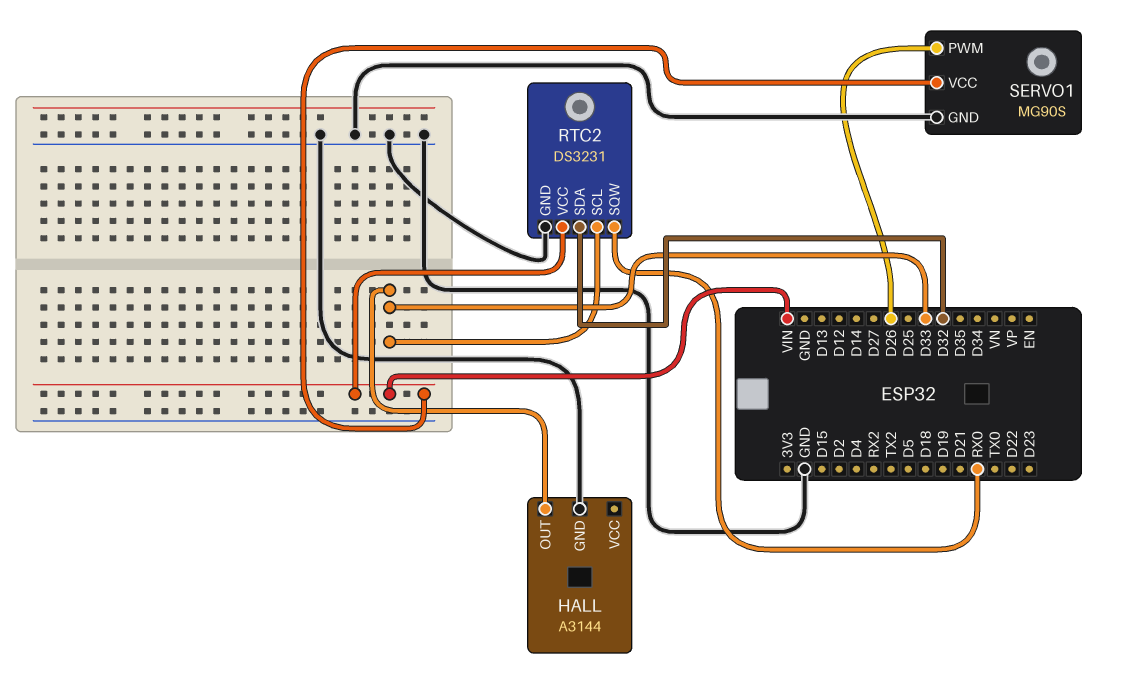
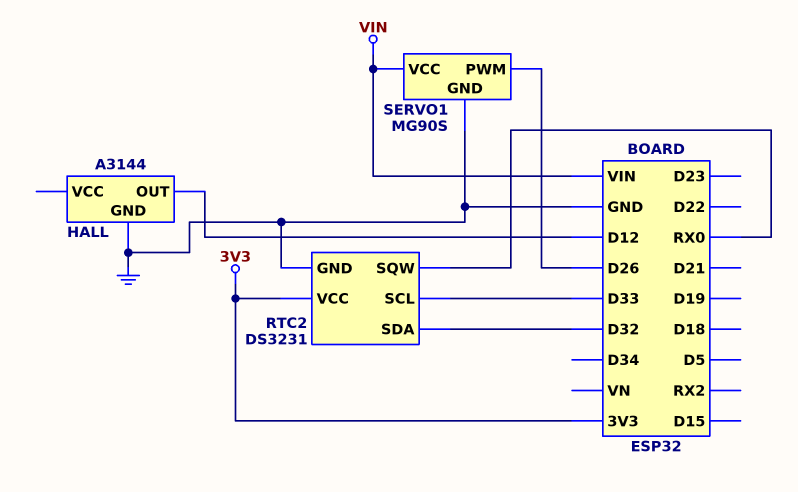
HALL pin OUT: D33 -> D12
RTC2 pin VCC: VIN -> 3V3

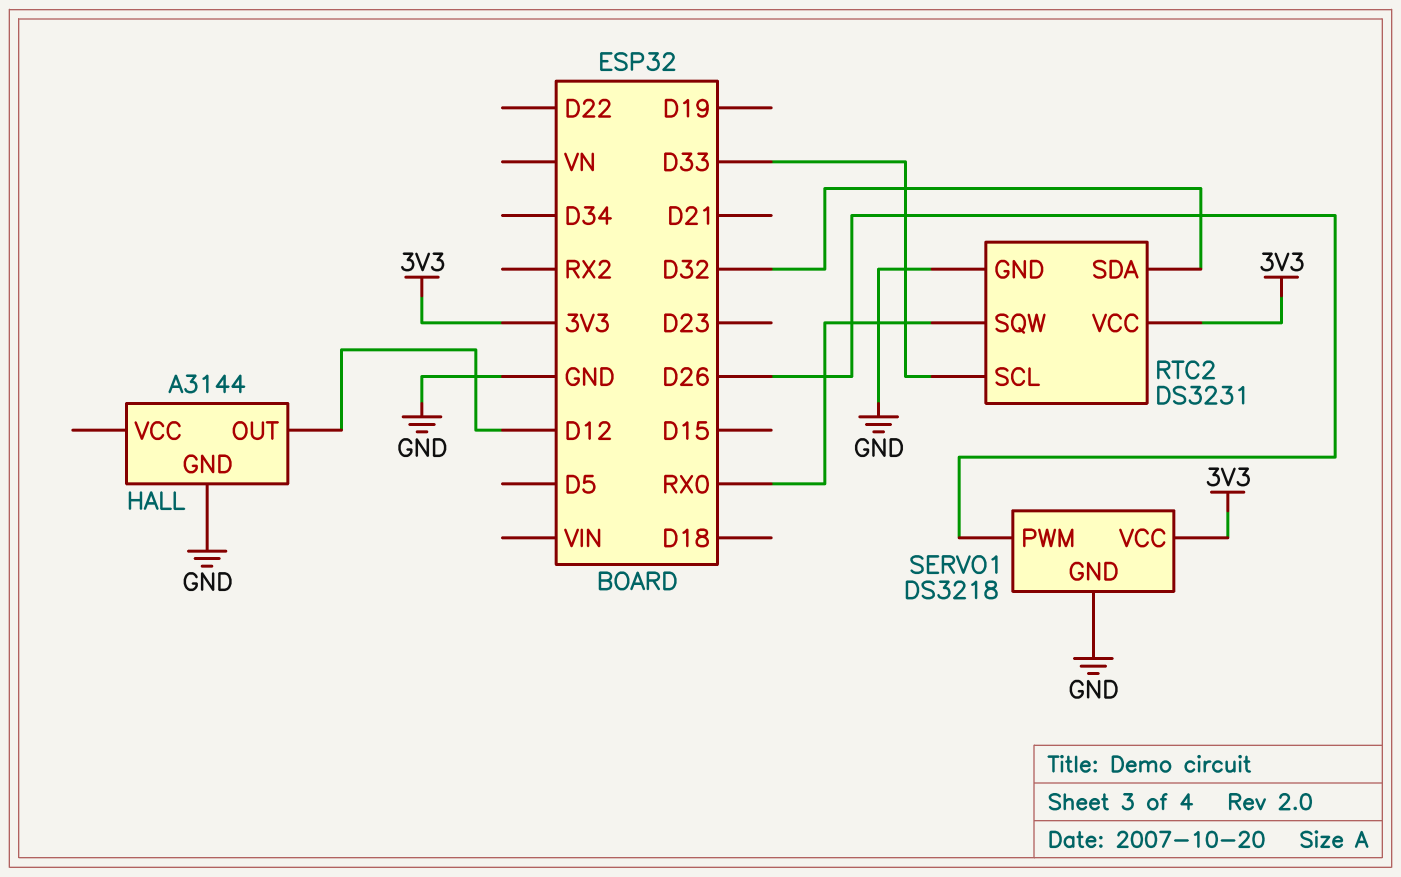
SERVO1: MG90S -> DS3218
SERVO1 pin VCC: VIN -> 3V3

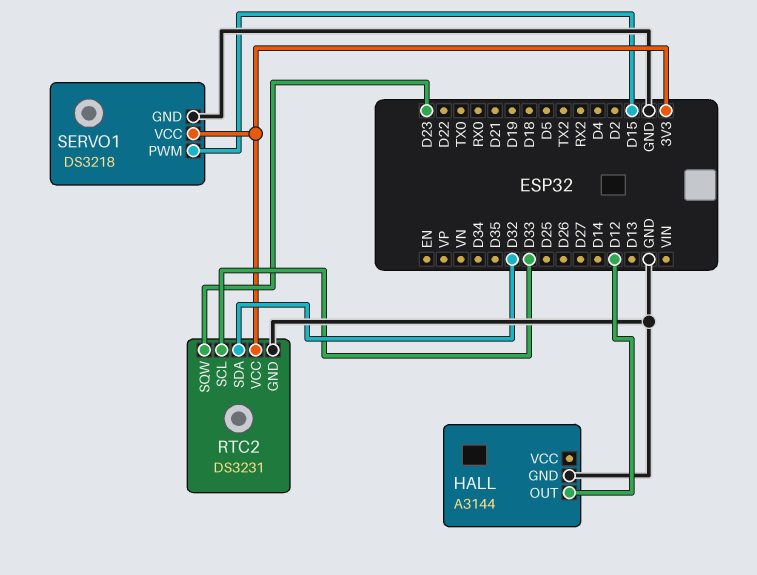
RTC2 pin SQW: RX0 -> D23
SERVO1 pin PWM: D26 -> D15

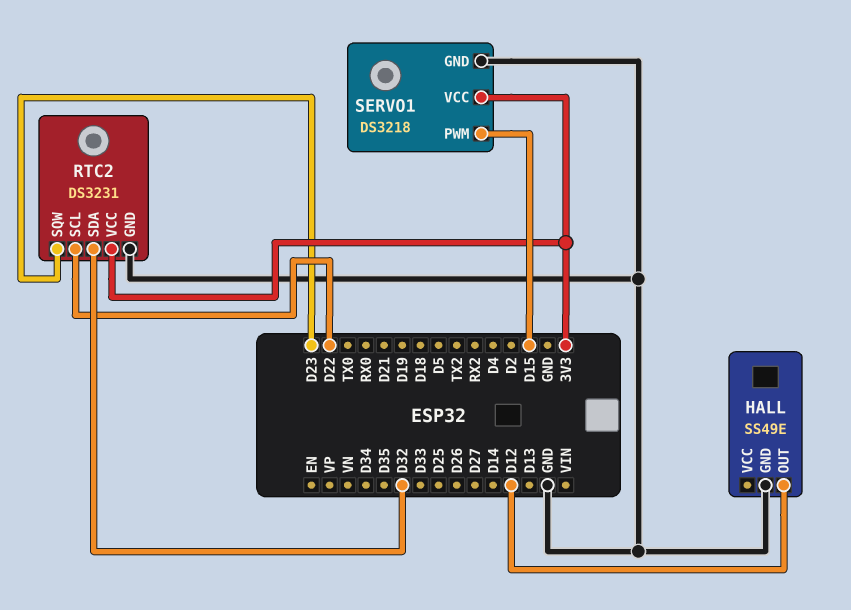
HALL: A3144 -> SS49E
RTC2 pin SCL: D33 -> D22

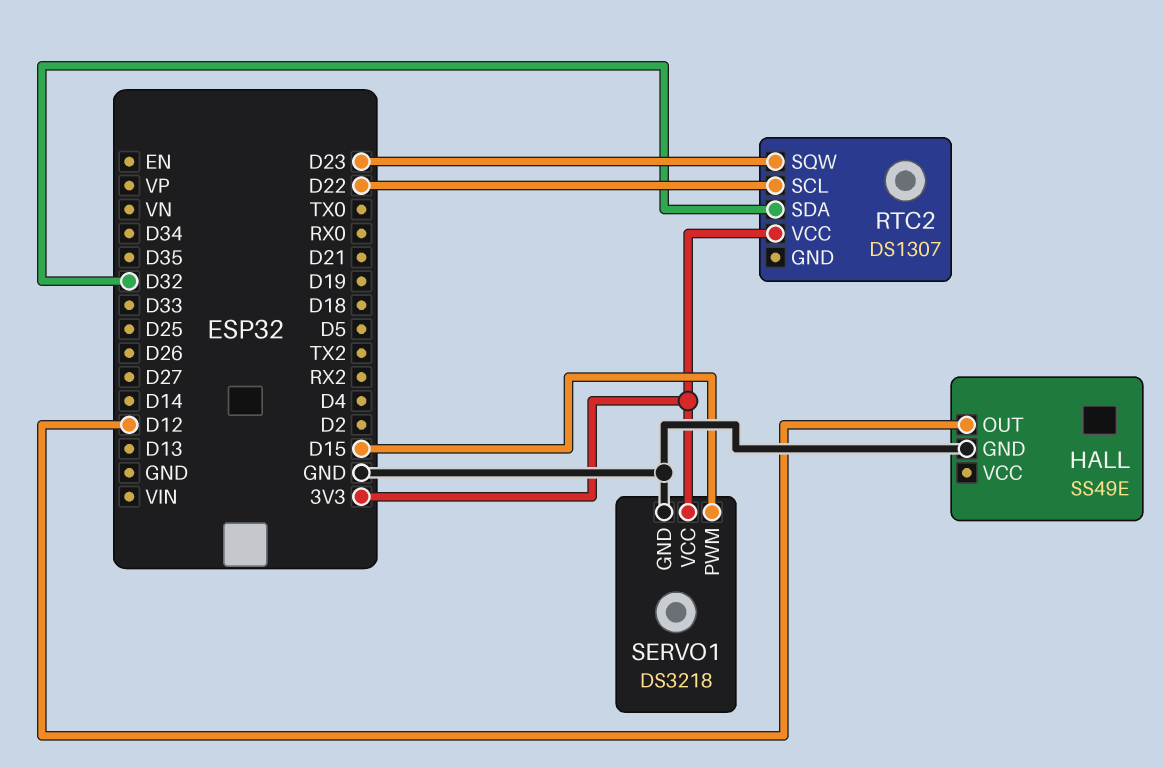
RTC2: DS3231 -> DS1307
RTC2 pin GND: GND -> none

